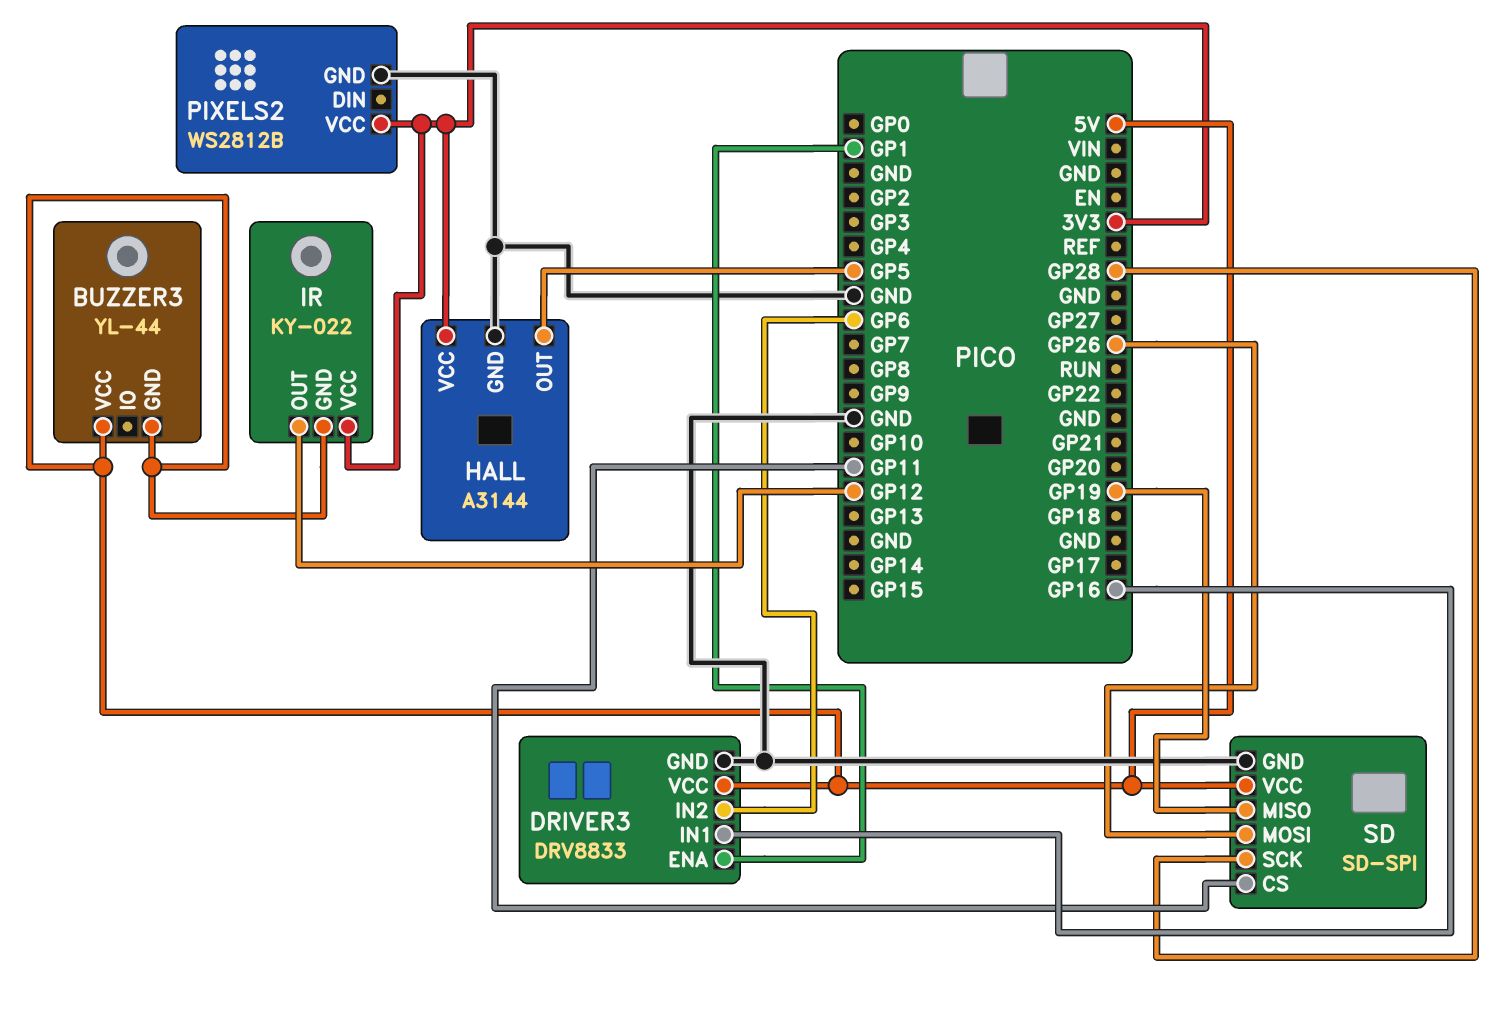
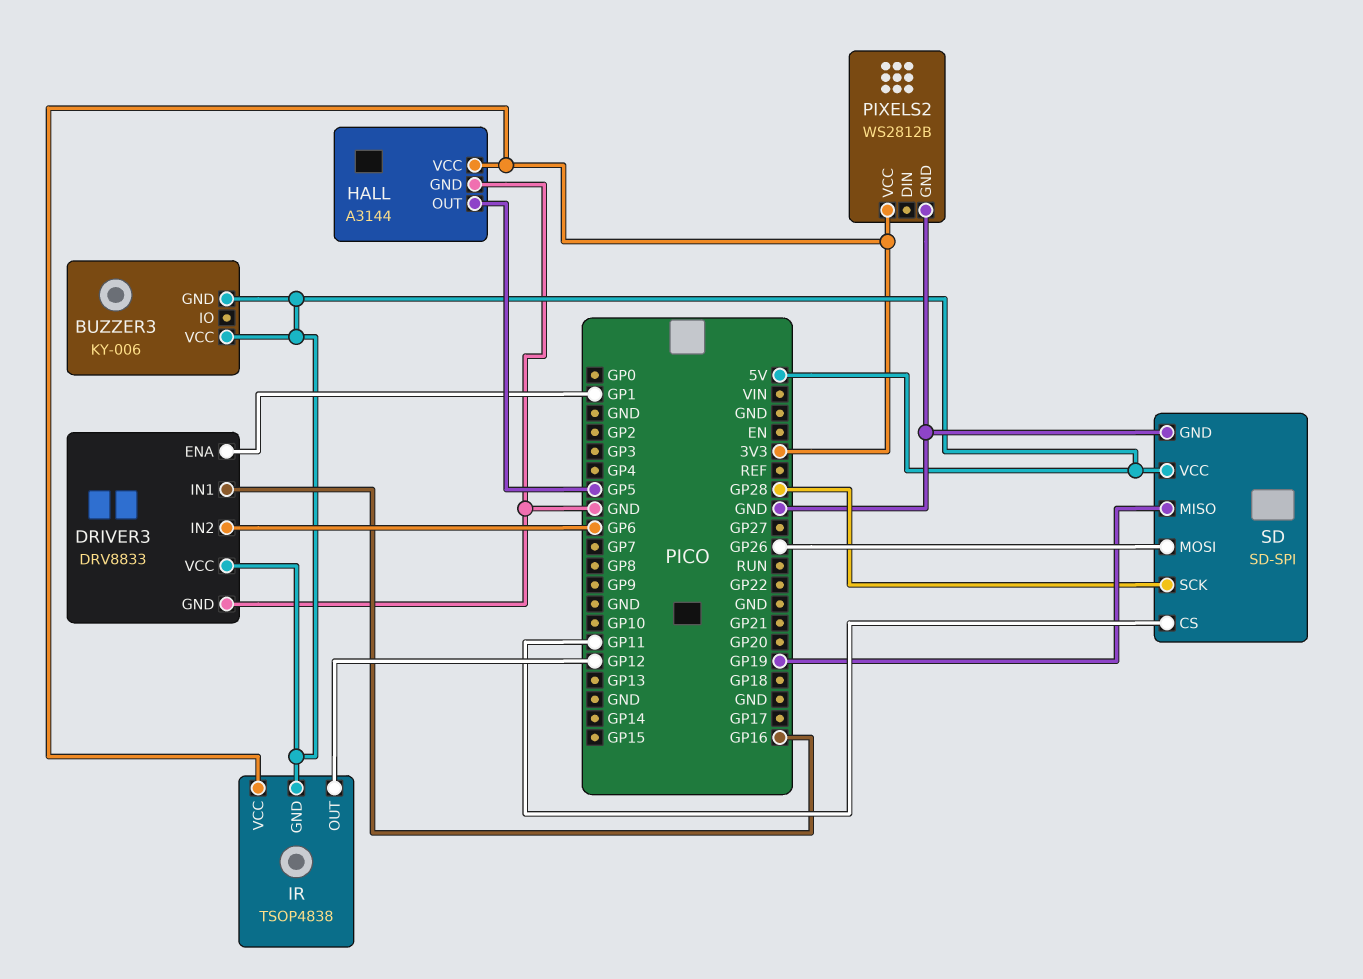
BUZZER3: YL-44 -> KY-006
IR: KY-022 -> TSOP4838

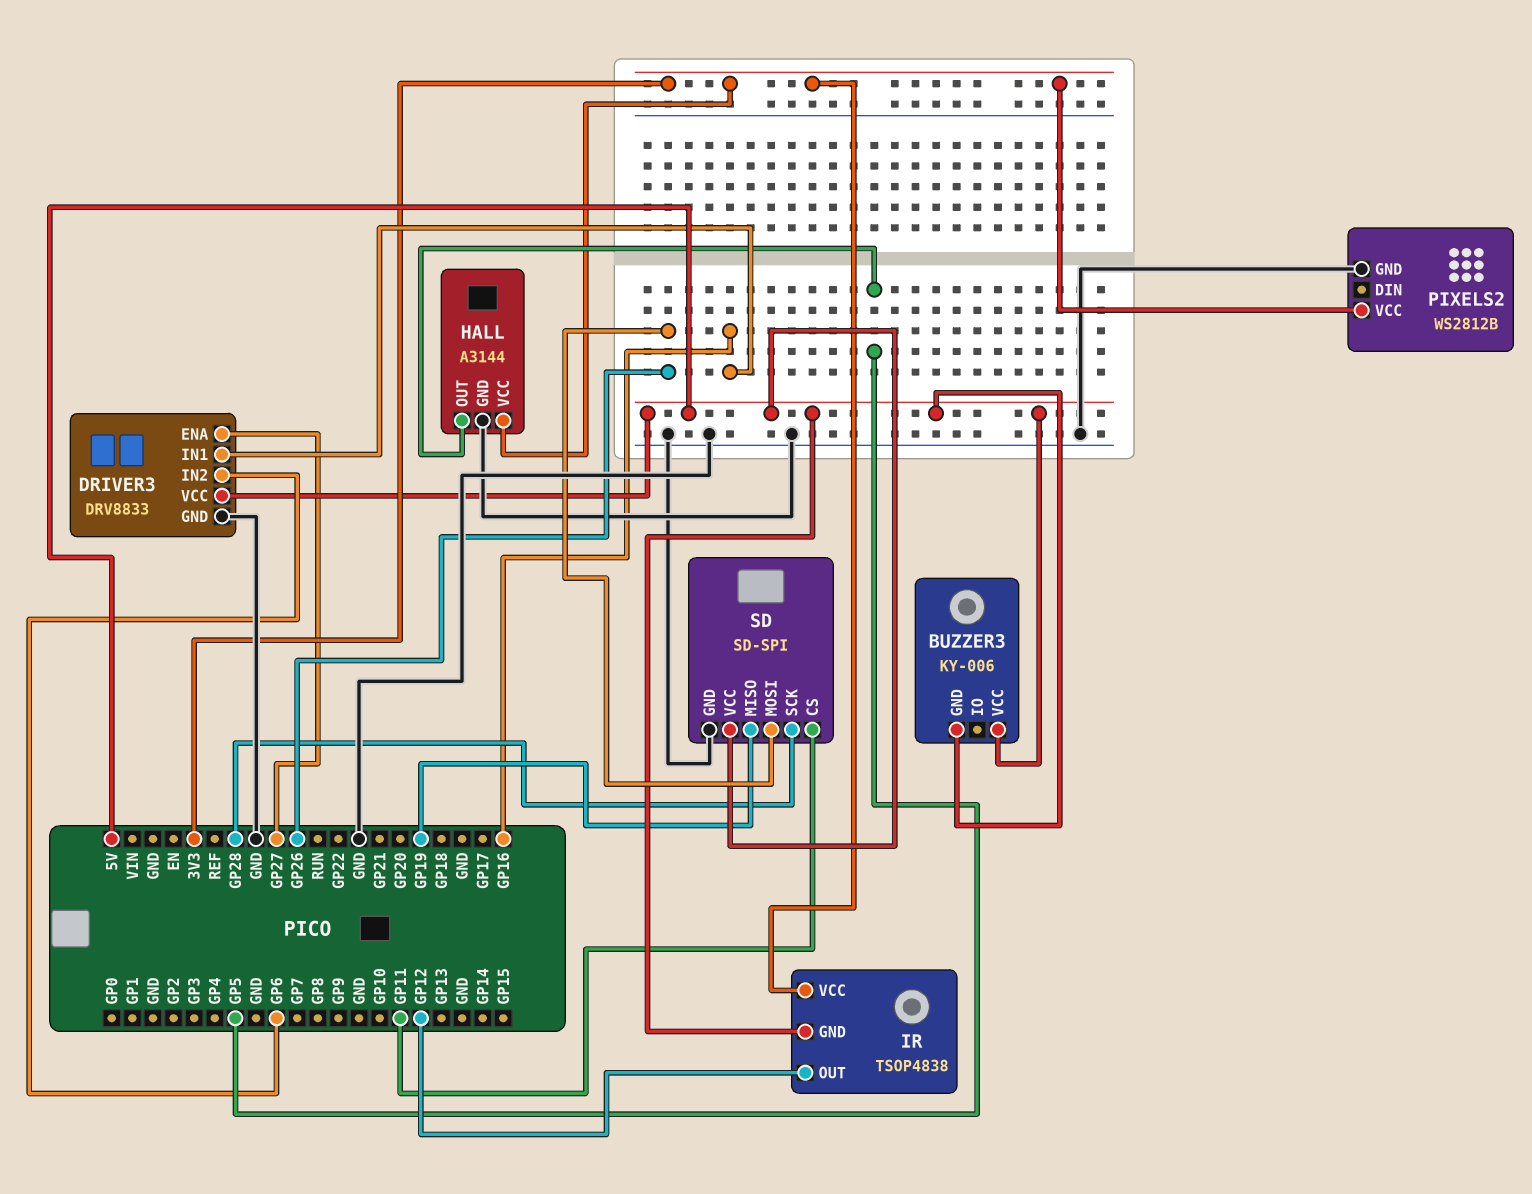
DRIVER3 pin ENA: GP1 -> GP27

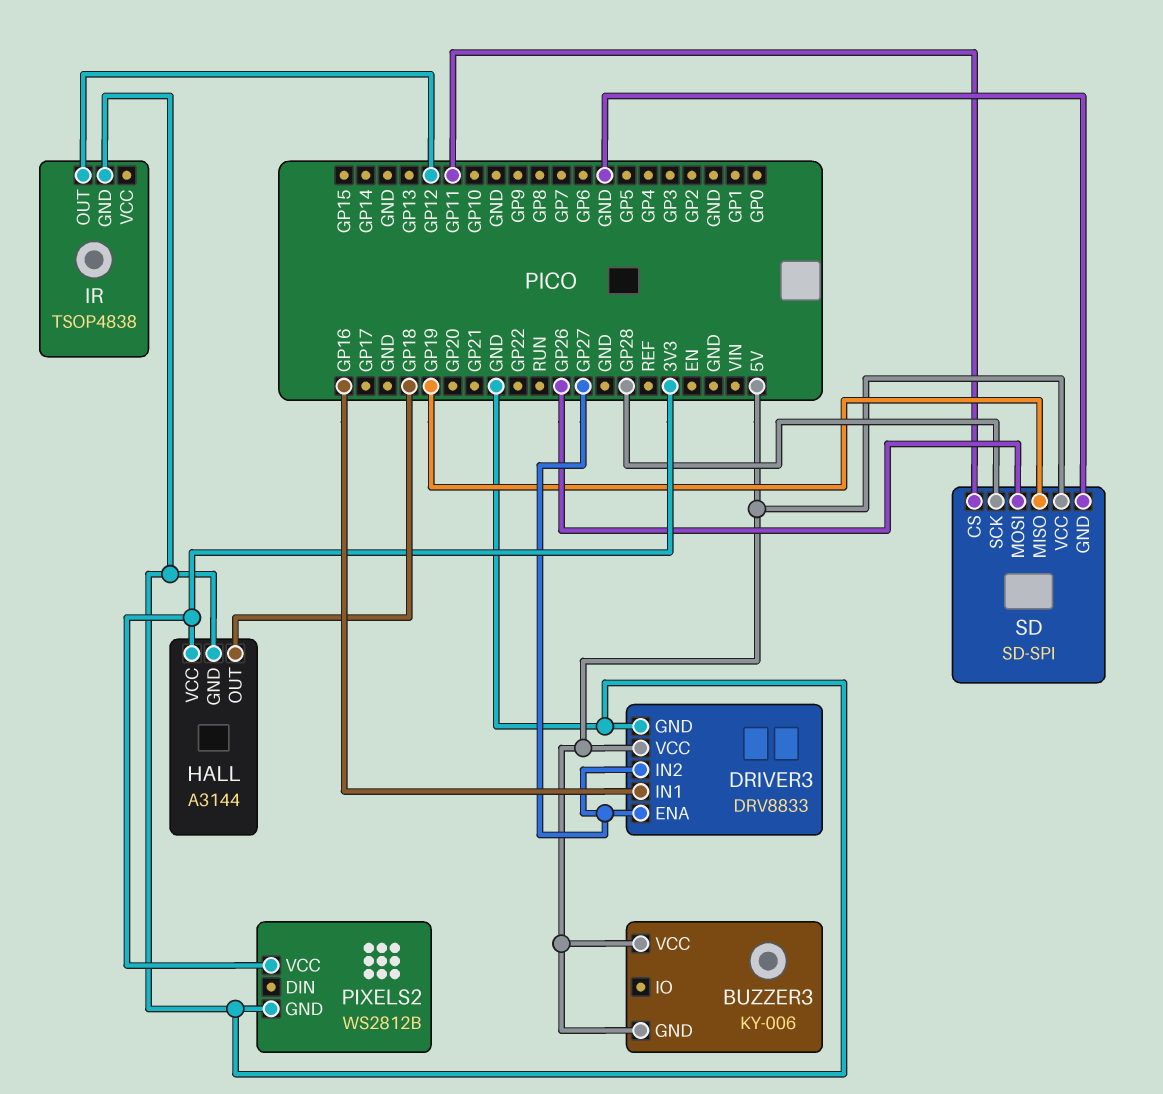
DRIVER3 pin IN2: GP6 -> GP27
HALL pin OUT: GP5 -> GP18
IR pin GND: 5V -> GND
IR pin VCC: 3V3 -> none

